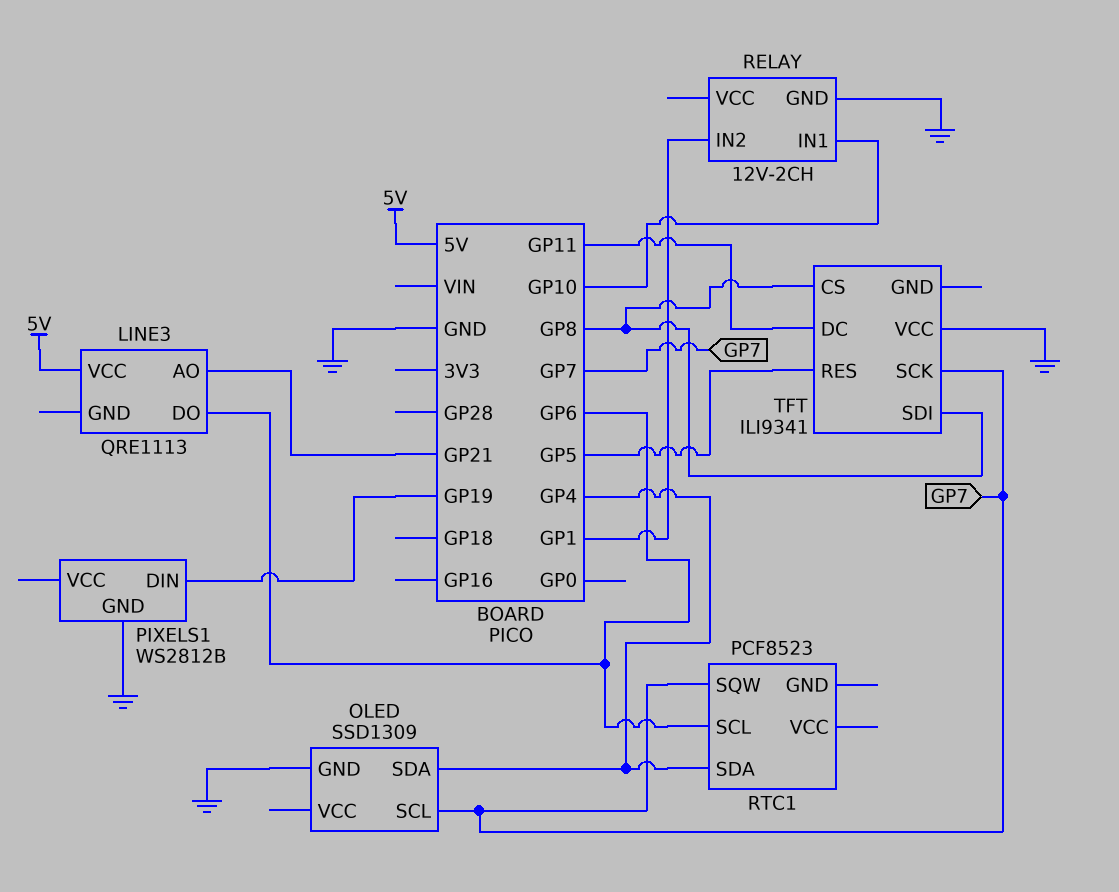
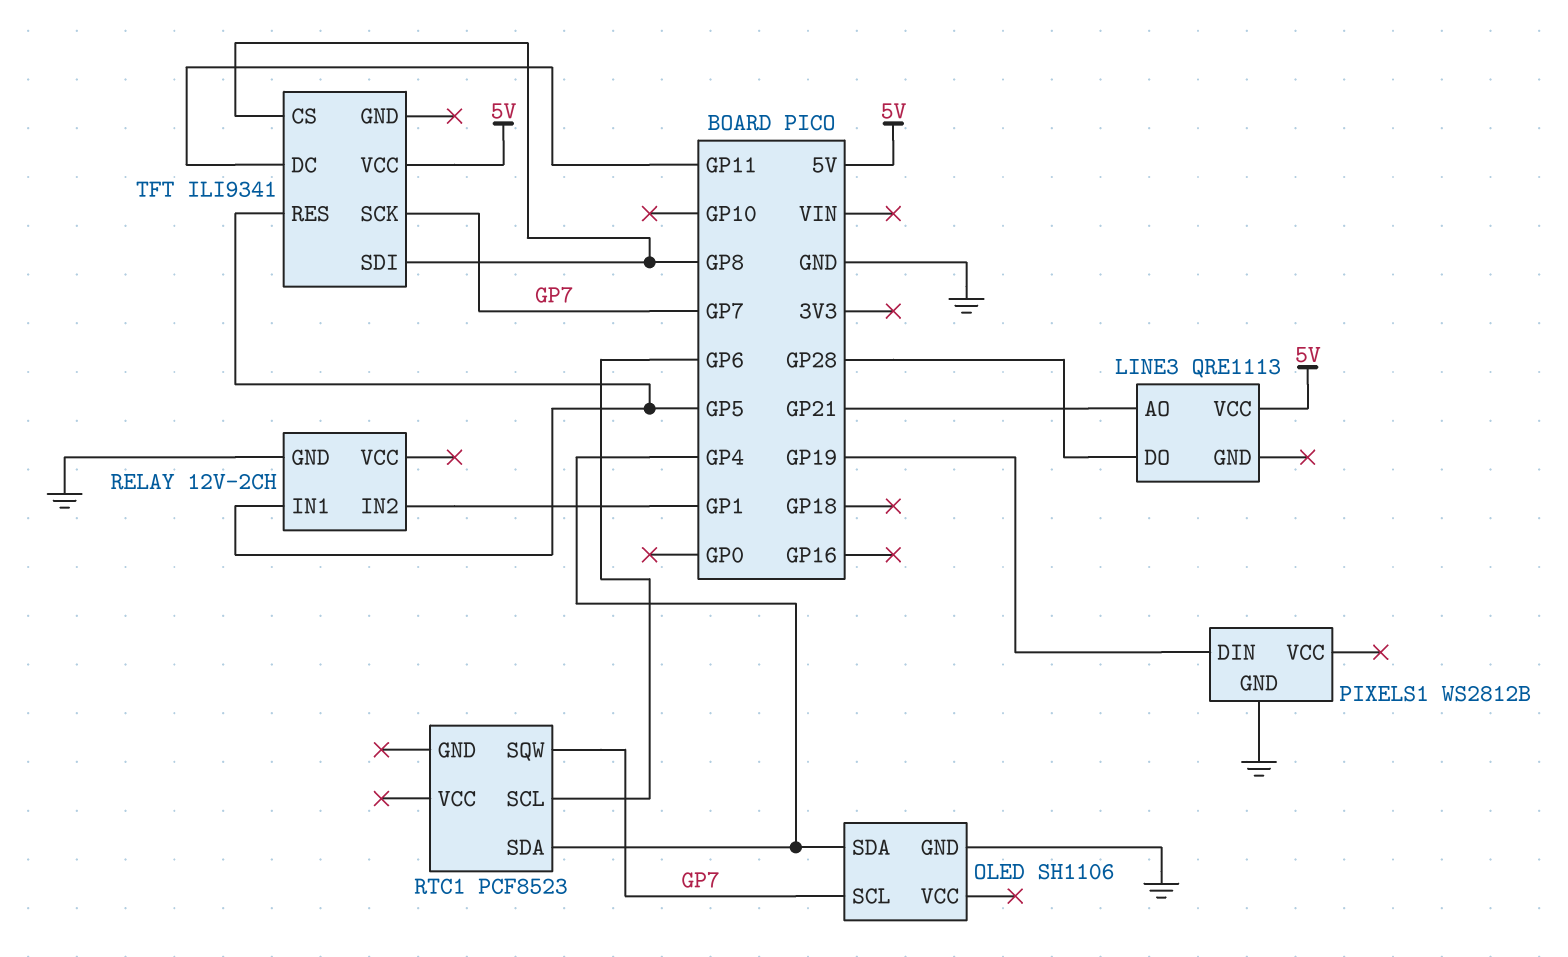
LINE3 pin DO: GP6 -> GP28
OLED: SSD1309 -> SH1106
RELAY pin IN1: GP10 -> GP5
TFT pin VCC: GND -> 5V

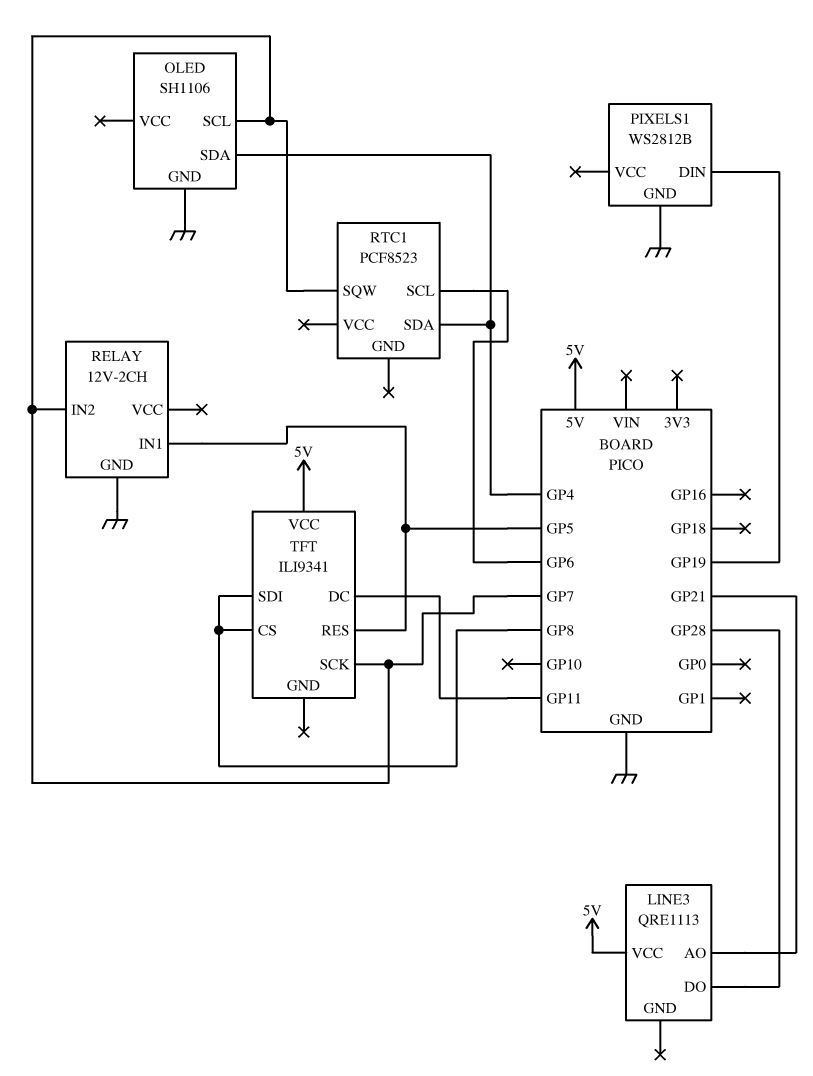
RELAY pin IN2: GP1 -> GP7

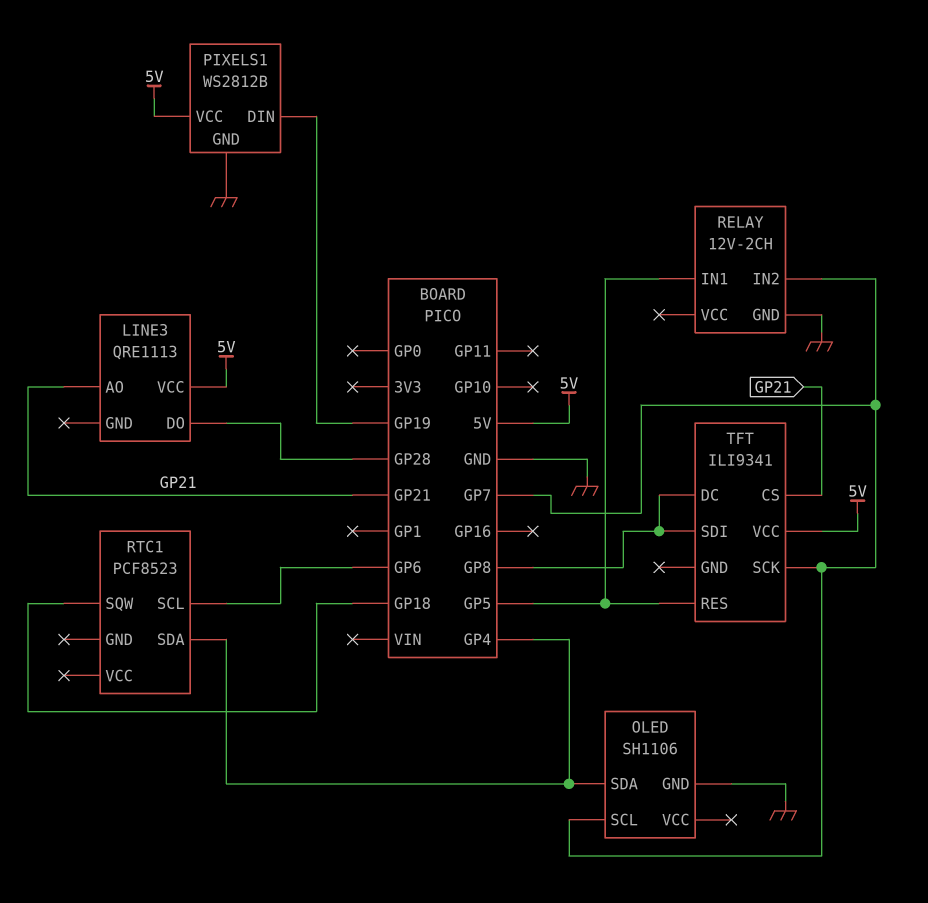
PIXELS1 pin VCC: none -> 5V
RTC1 pin SQW: GP7 -> GP18
TFT pin CS: GP8 -> GP21
TFT pin DC: GP11 -> GP8

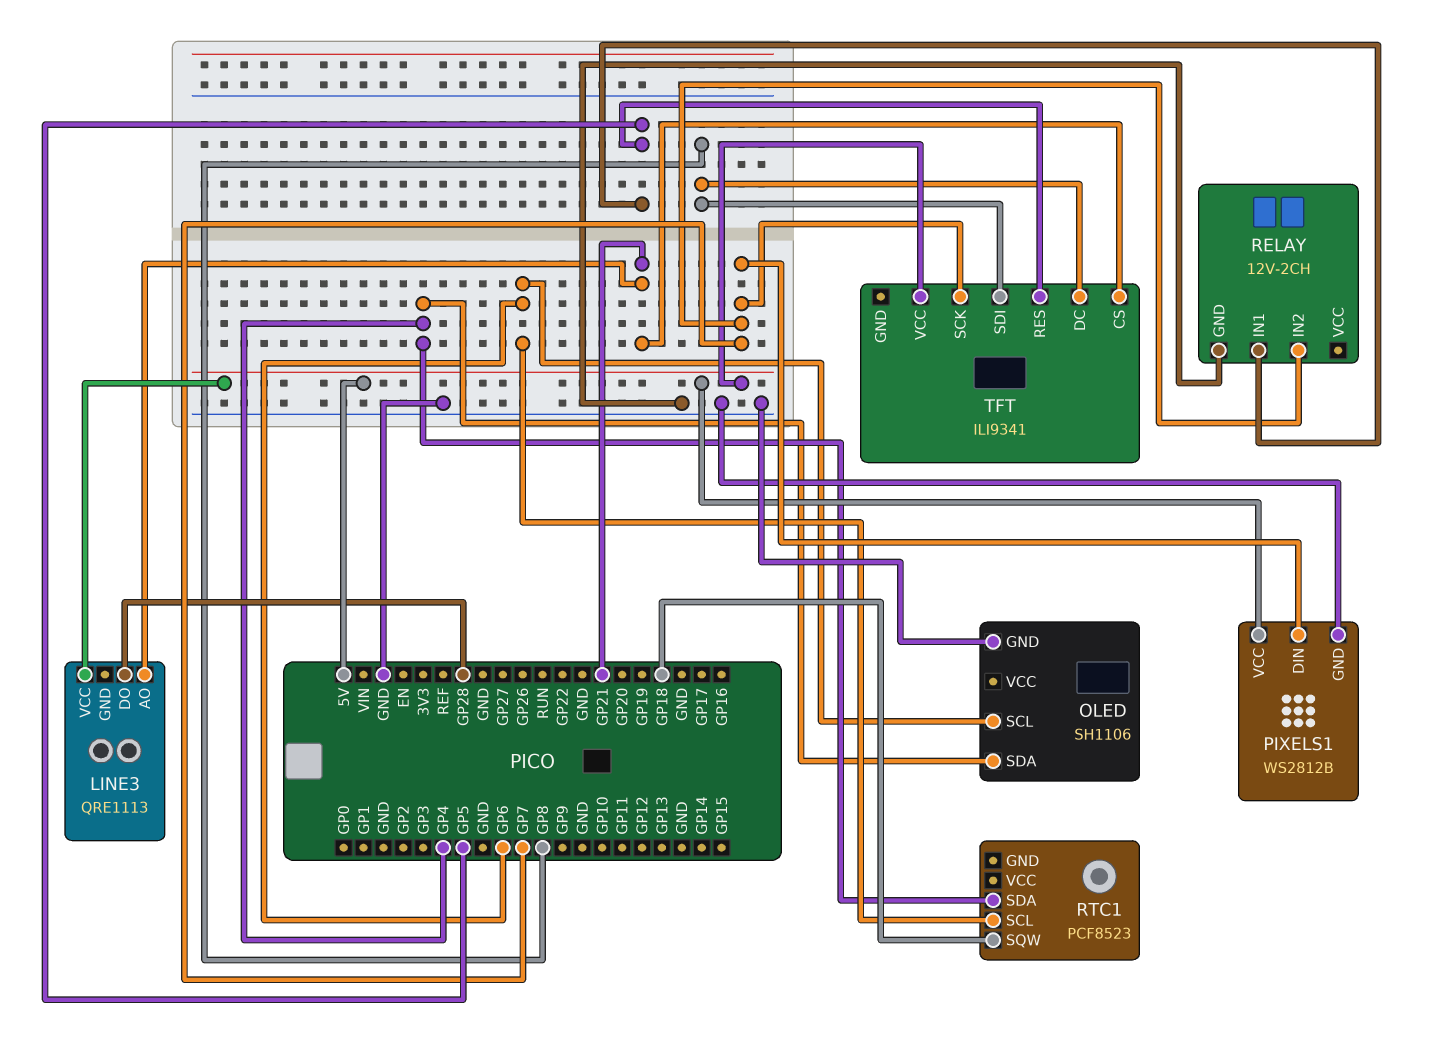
OLED pin SCL: GP7 -> GP6
PIXELS1 pin DIN: GP19 -> GP7

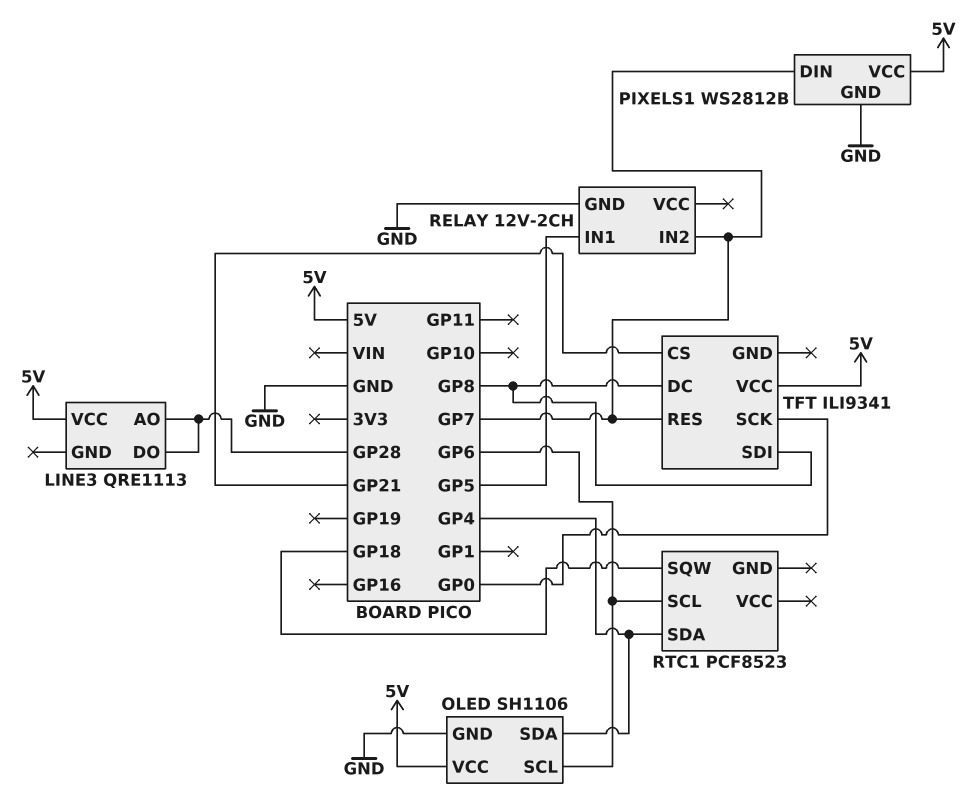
LINE3 pin AO: GP21 -> GP28
OLED pin VCC: none -> 5V
TFT pin RES: GP5 -> GP7
TFT pin SCK: GP7 -> GP0

